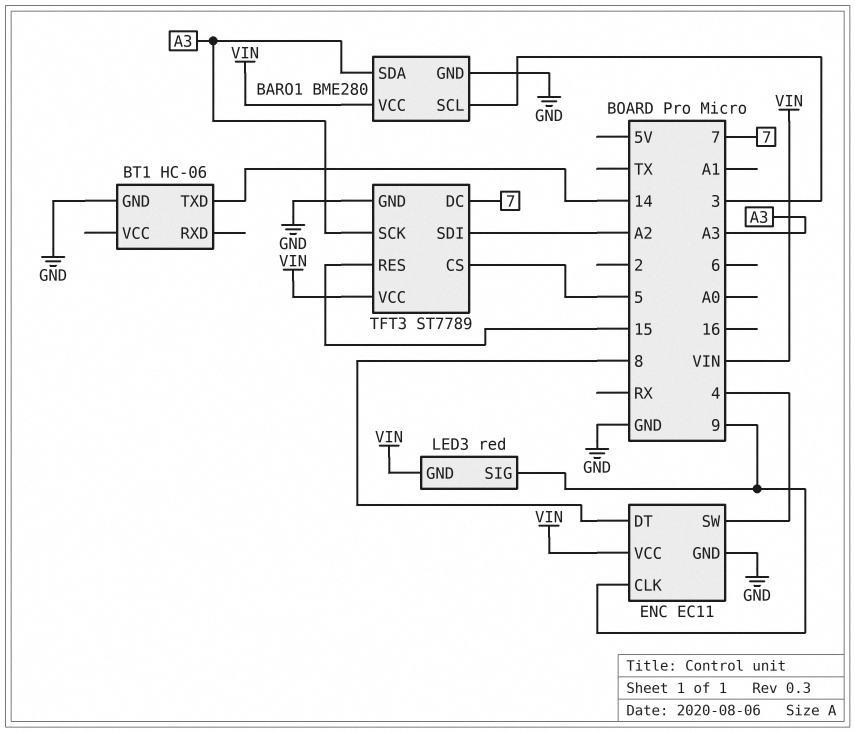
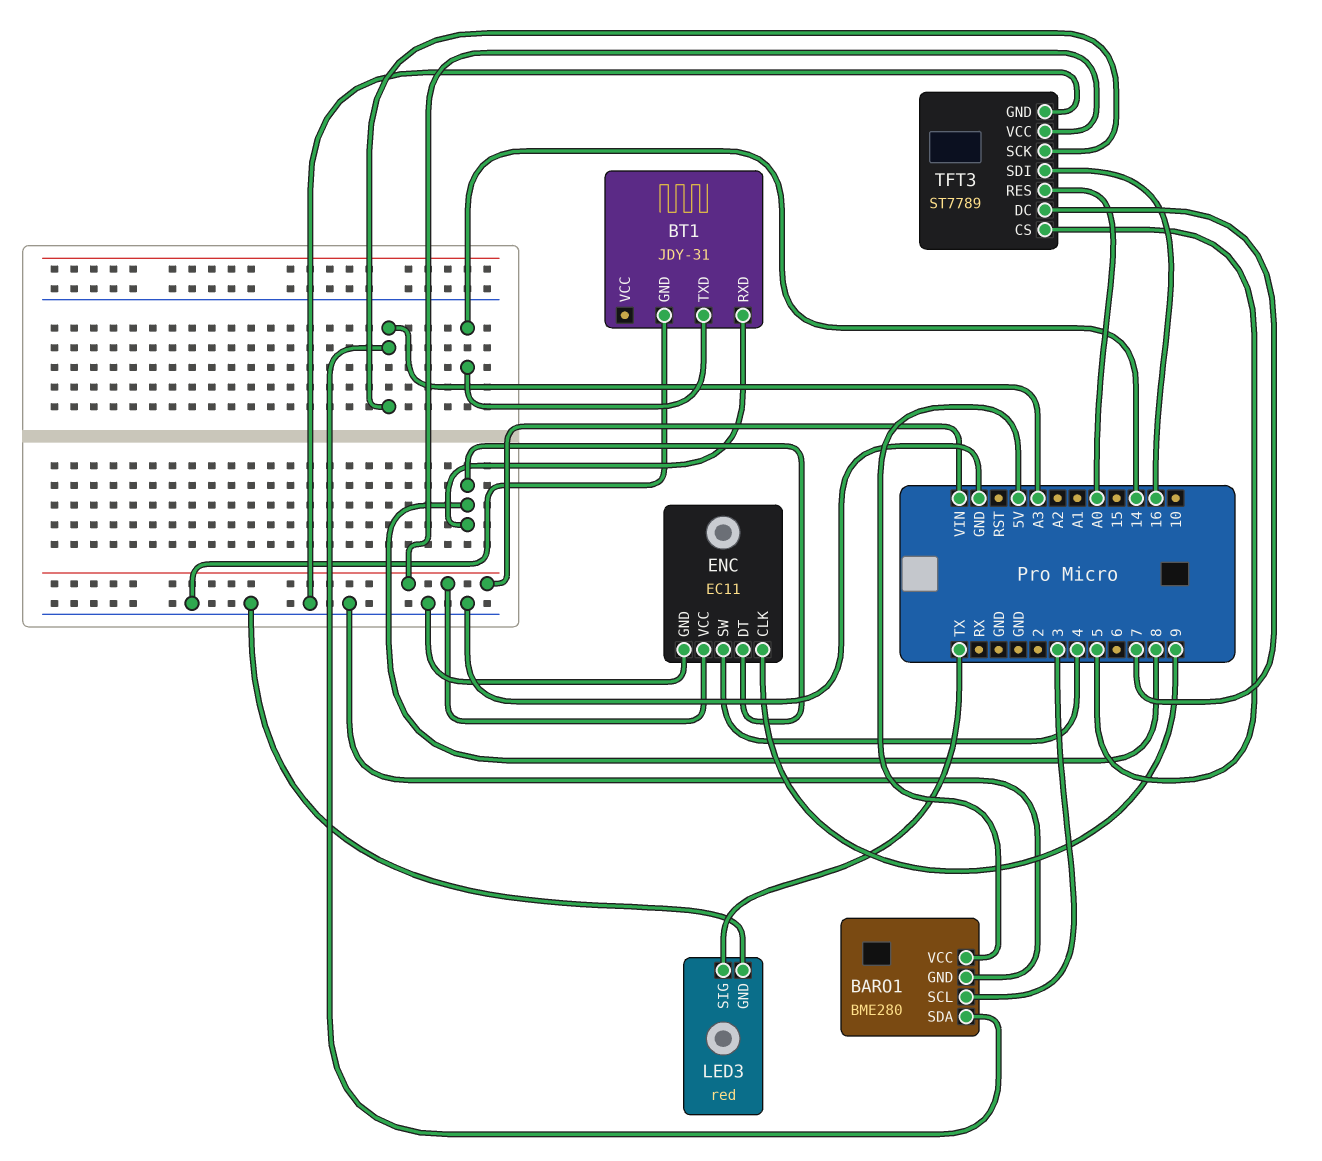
BARO1 pin VCC: VIN -> 5V
BT1: HC-06 -> JDY-31
BT1 pin RXD: none -> 8
LED3 pin GND: VIN -> GND
LED3 pin SIG: 9 -> TX
TFT3 pin RES: 15 -> A0
TFT3 pin SDI: A2 -> 16

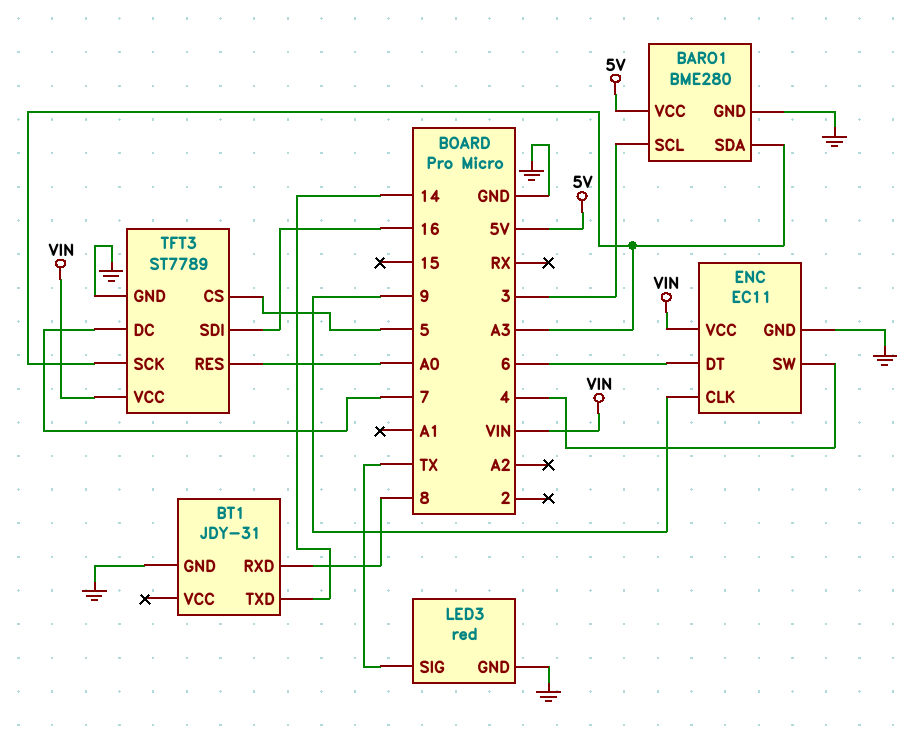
ENC pin DT: 8 -> 6

